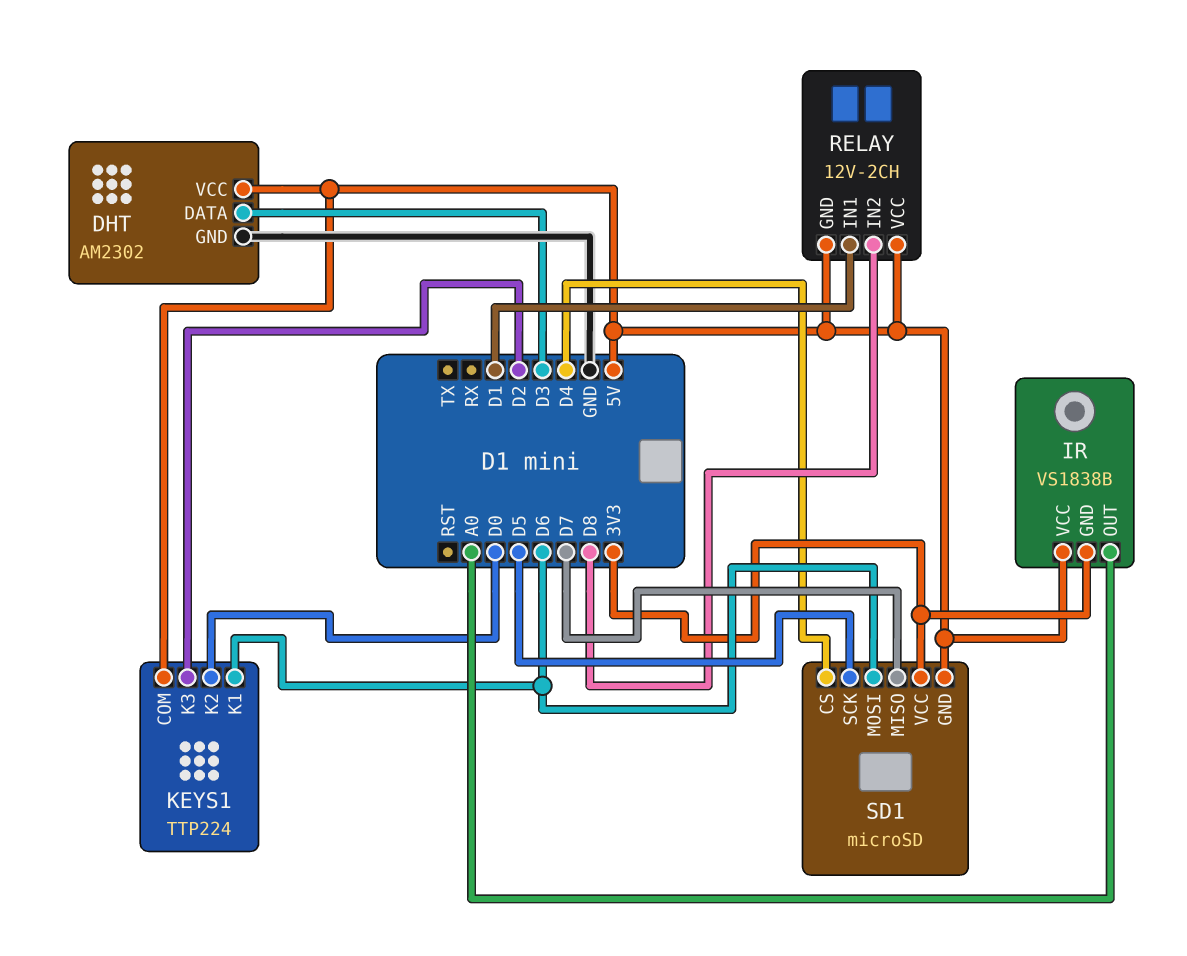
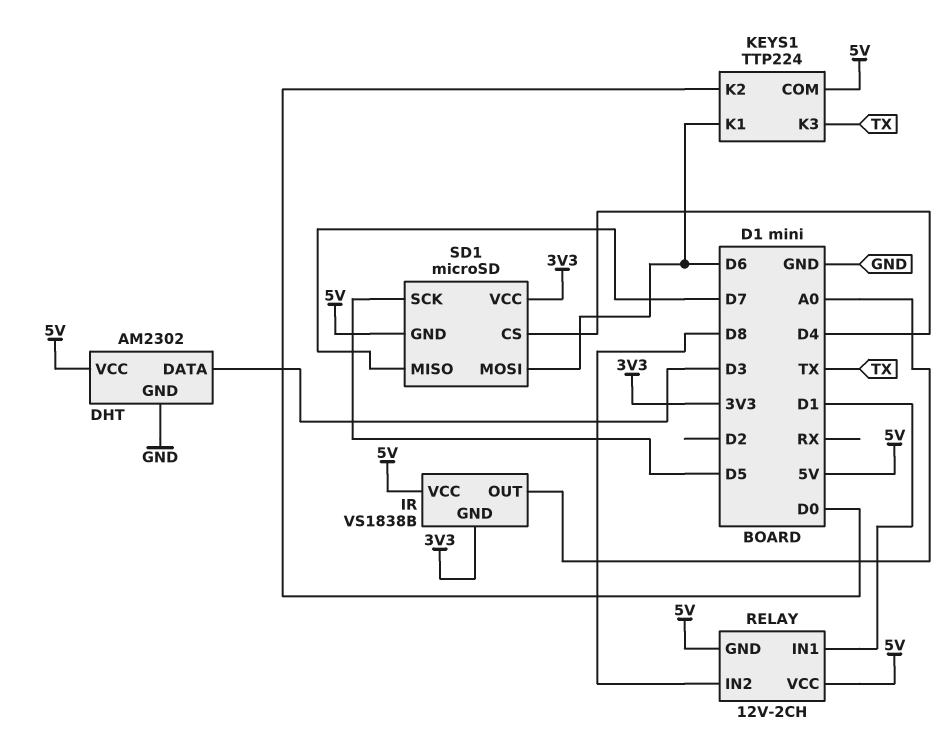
KEYS1 pin K3: D2 -> TX

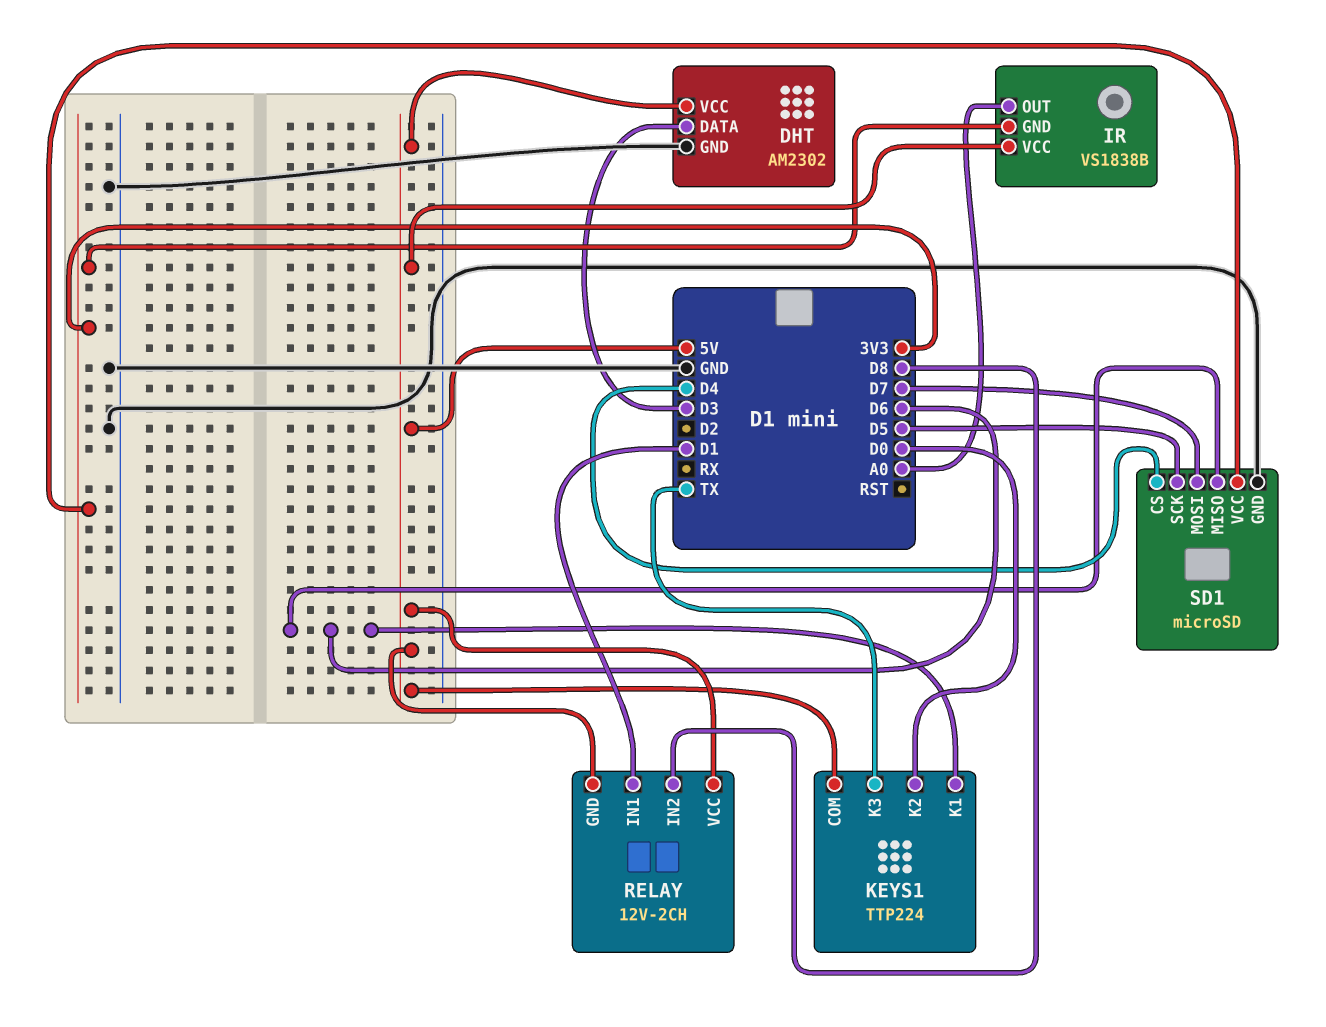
SD1 pin GND: 5V -> GND
SD1 pin MISO: D7 -> D6
SD1 pin MOSI: D6 -> D7

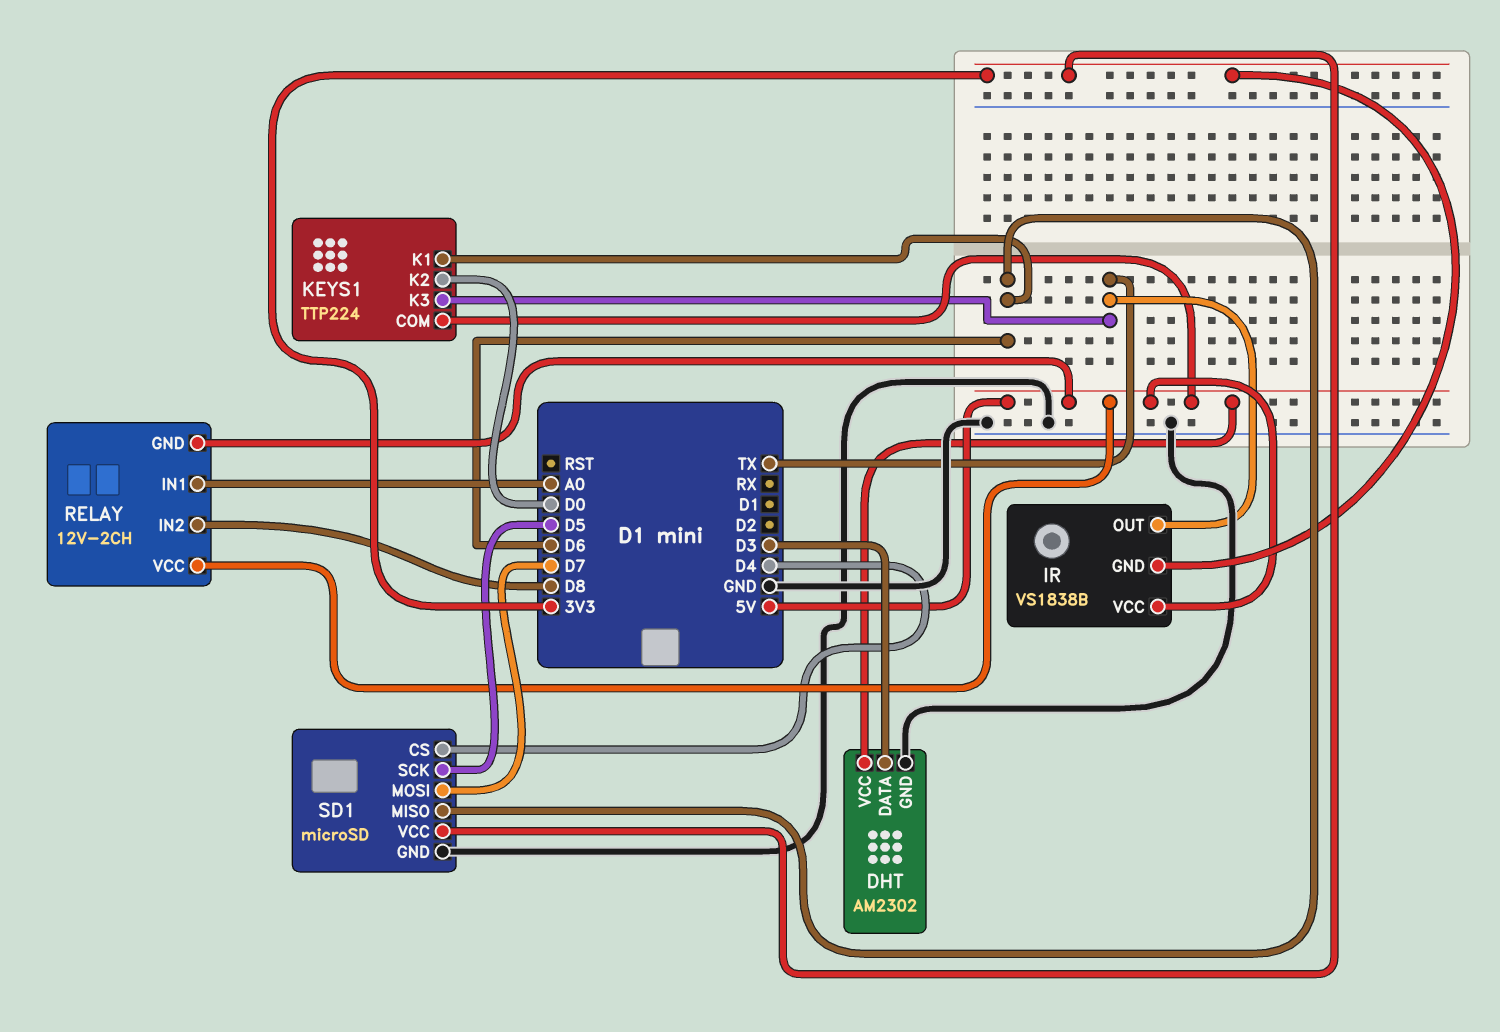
IR pin OUT: A0 -> TX
RELAY pin IN1: D1 -> A0

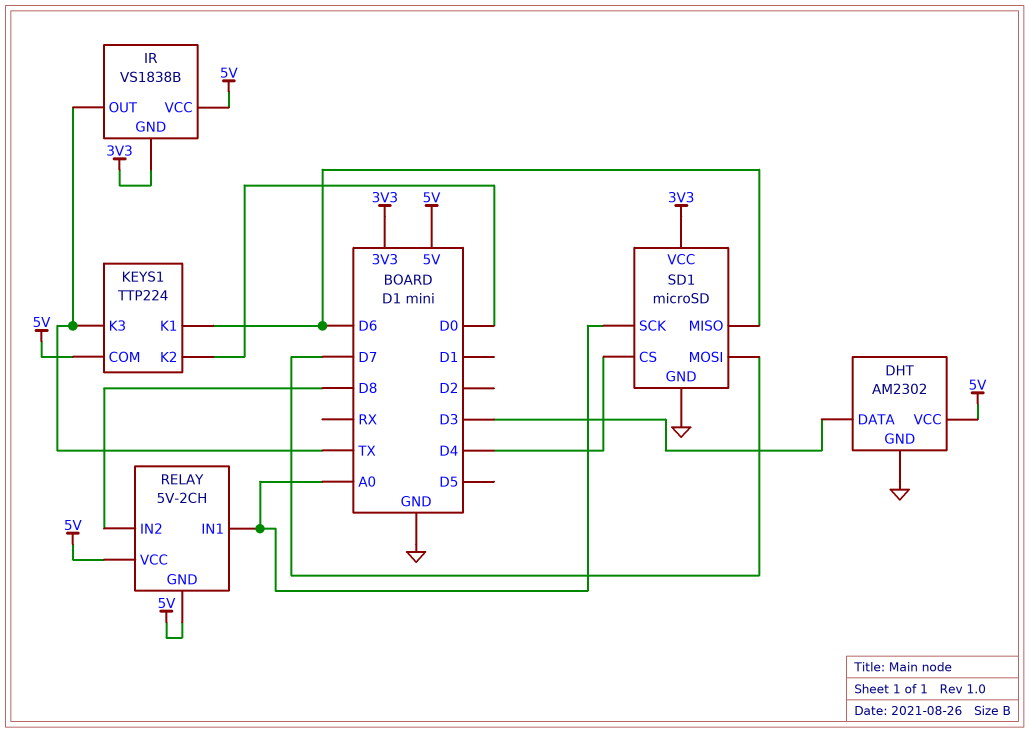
RELAY: 12V-2CH -> 5V-2CH
SD1 pin SCK: D5 -> A0

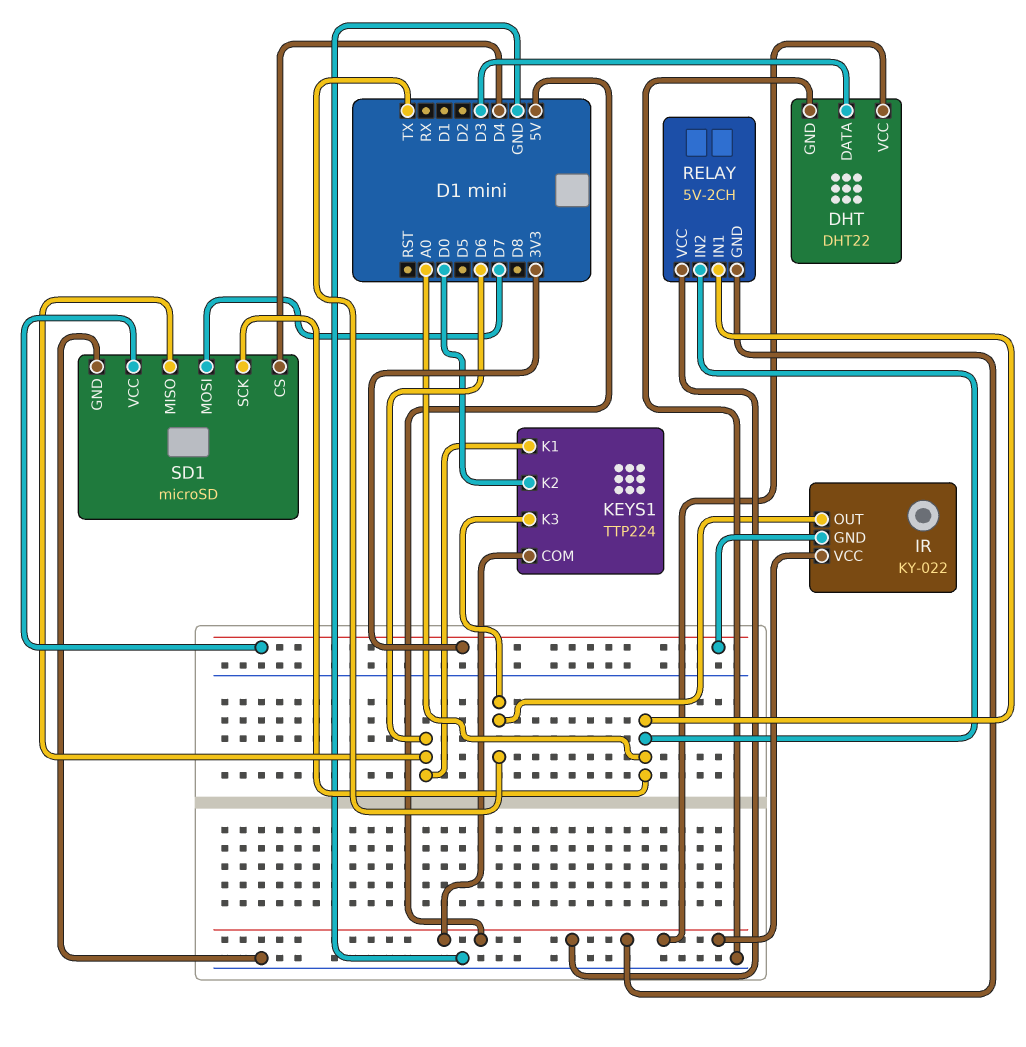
DHT: AM2302 -> DHT22
IR: VS1838B -> KY-022
RELAY pin IN2: D8 -> A0

